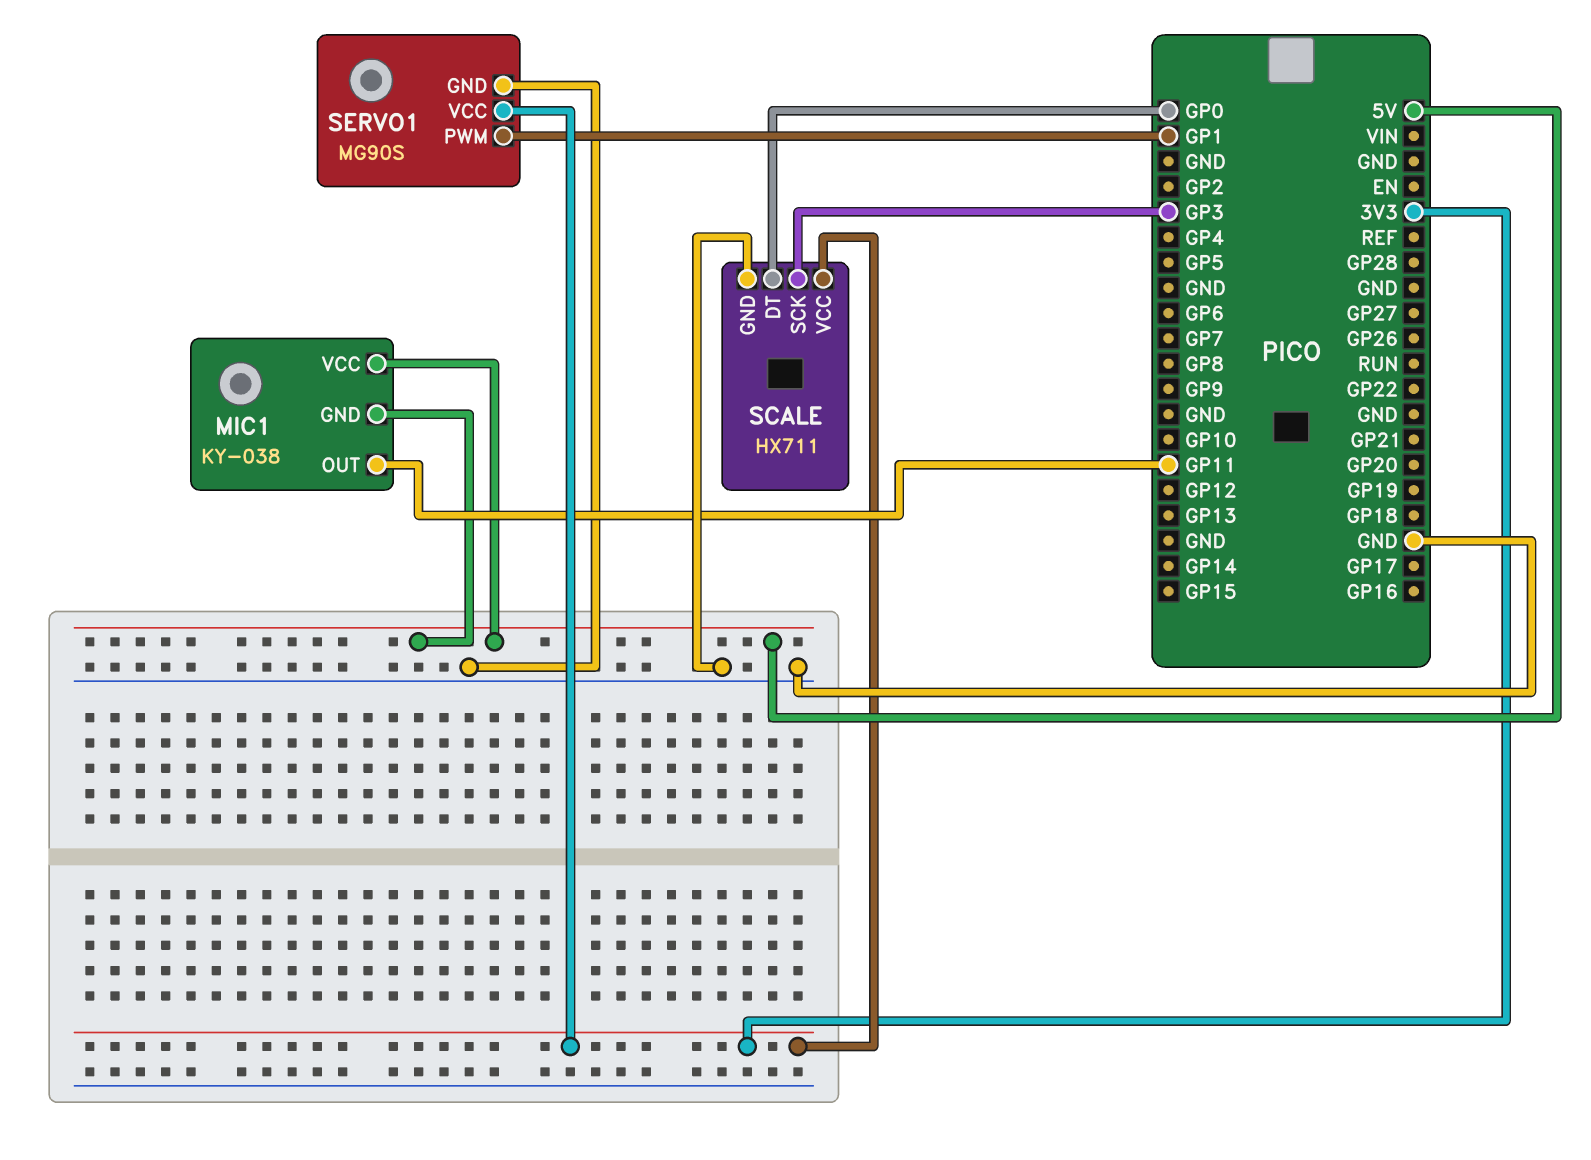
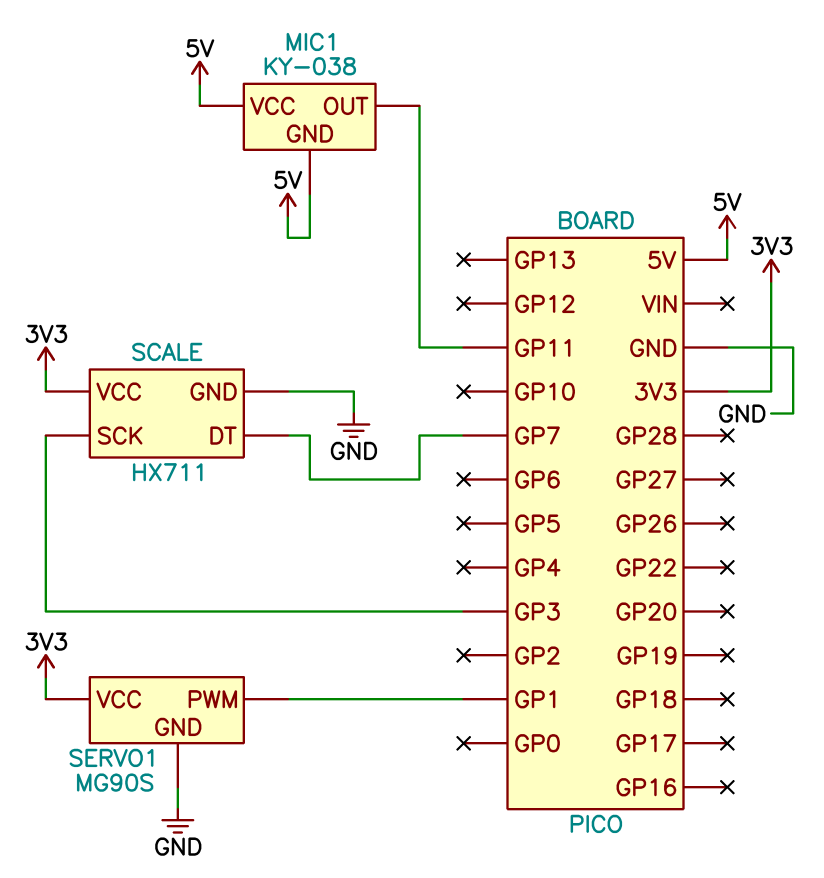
SCALE pin DT: GP0 -> GP7

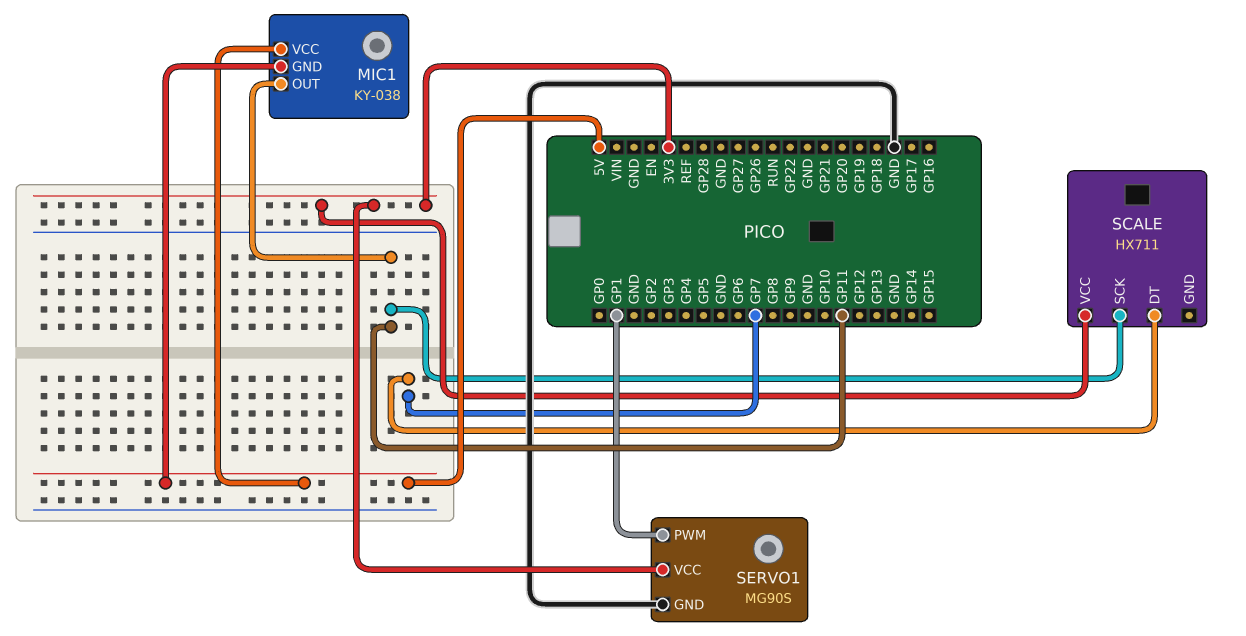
SCALE pin GND: GND -> none
SCALE pin SCK: GP3 -> GP11

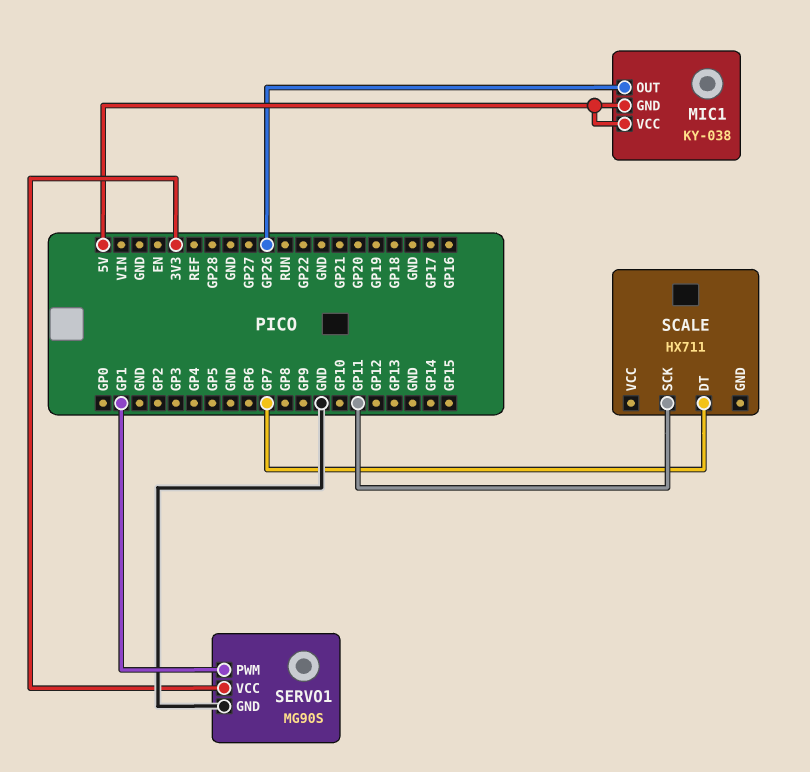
MIC1 pin OUT: GP11 -> GP26
SCALE pin VCC: 3V3 -> none

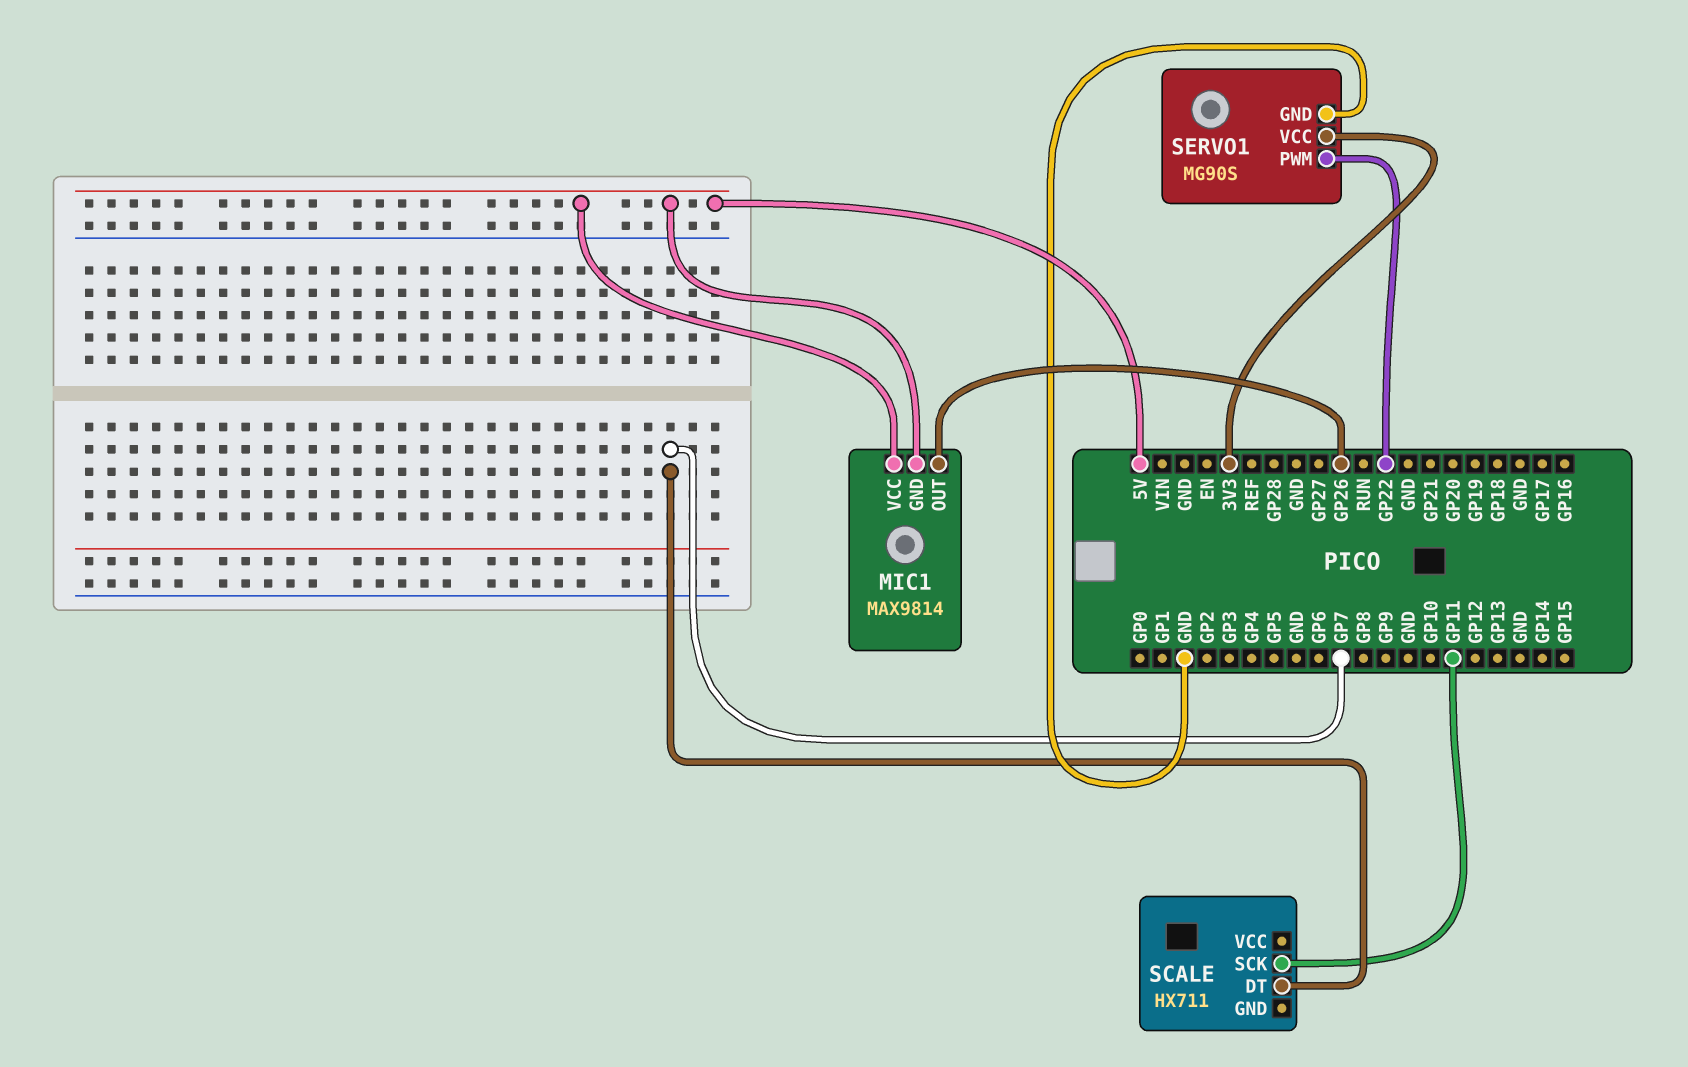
MIC1: KY-038 -> MAX9814
SERVO1 pin PWM: GP1 -> GP22

